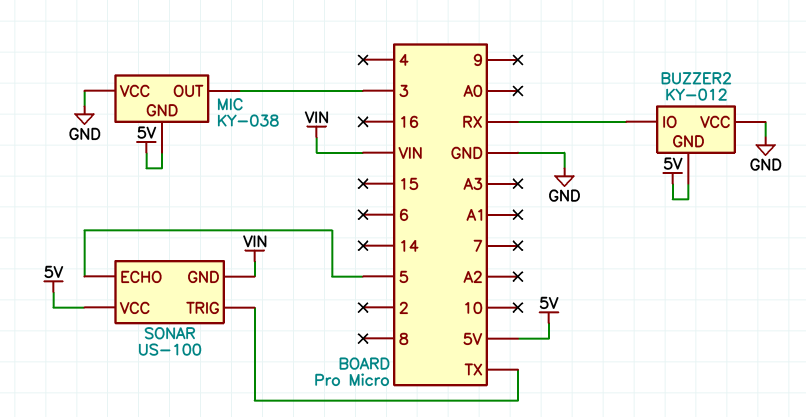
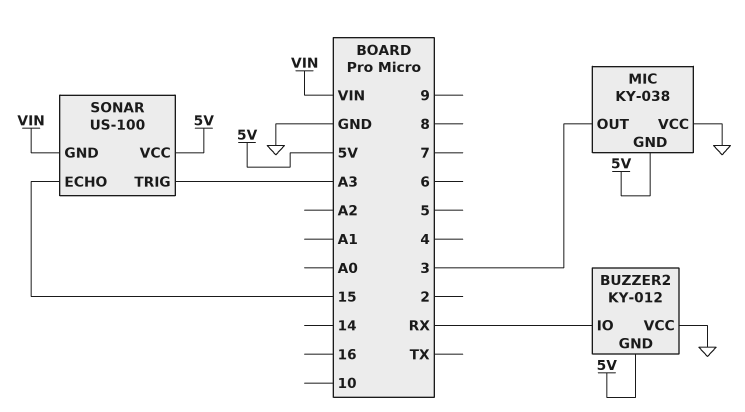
SONAR pin ECHO: 5 -> 15
SONAR pin TRIG: TX -> A3

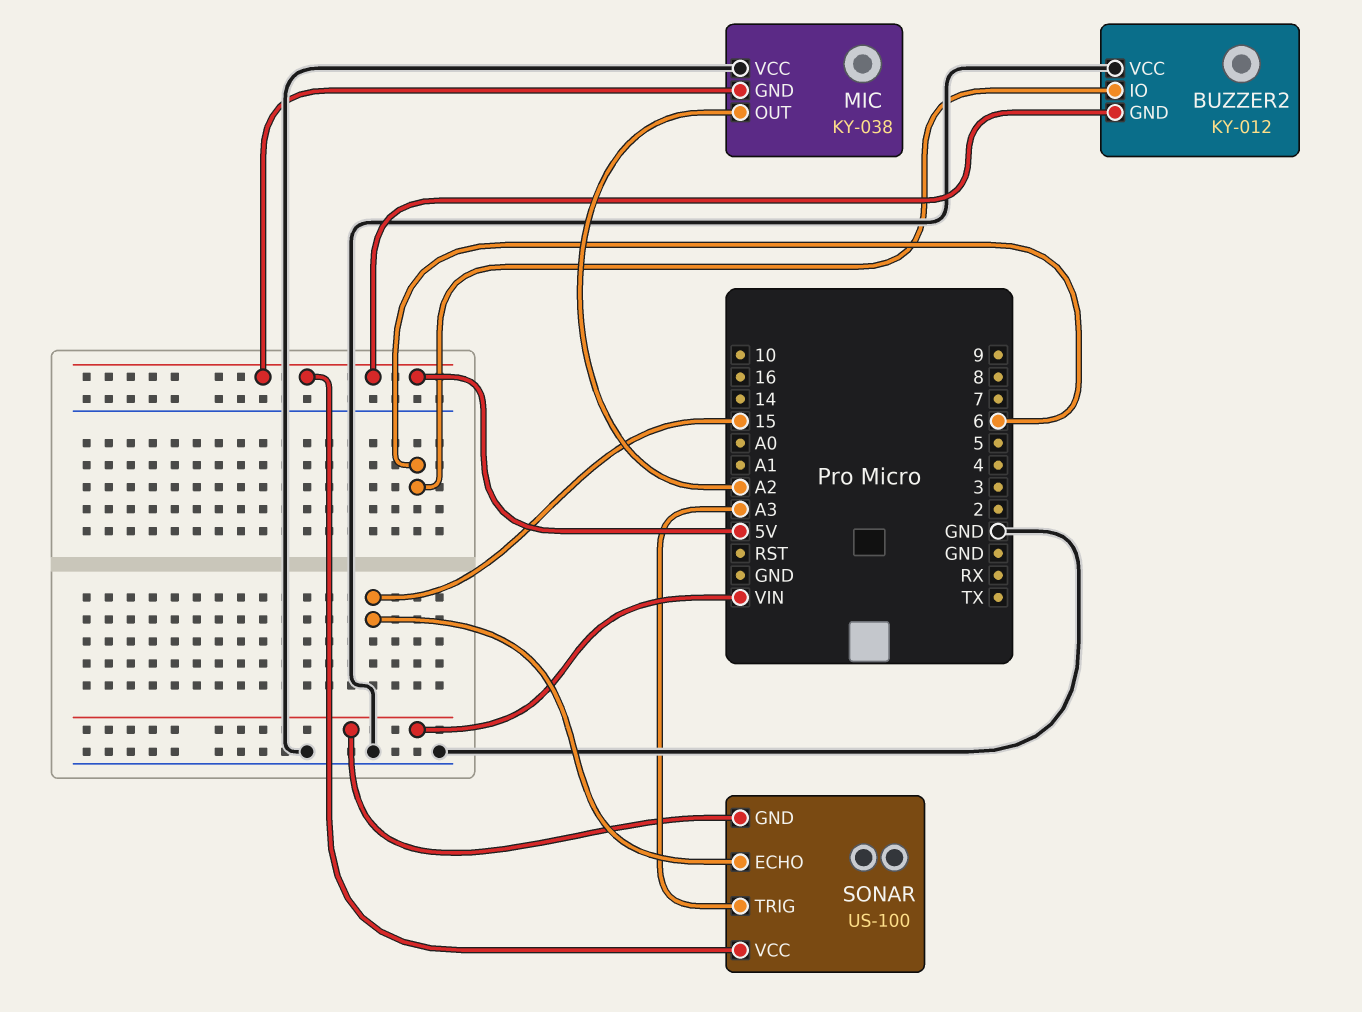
BUZZER2 pin IO: RX -> 6
MIC pin OUT: 3 -> A2

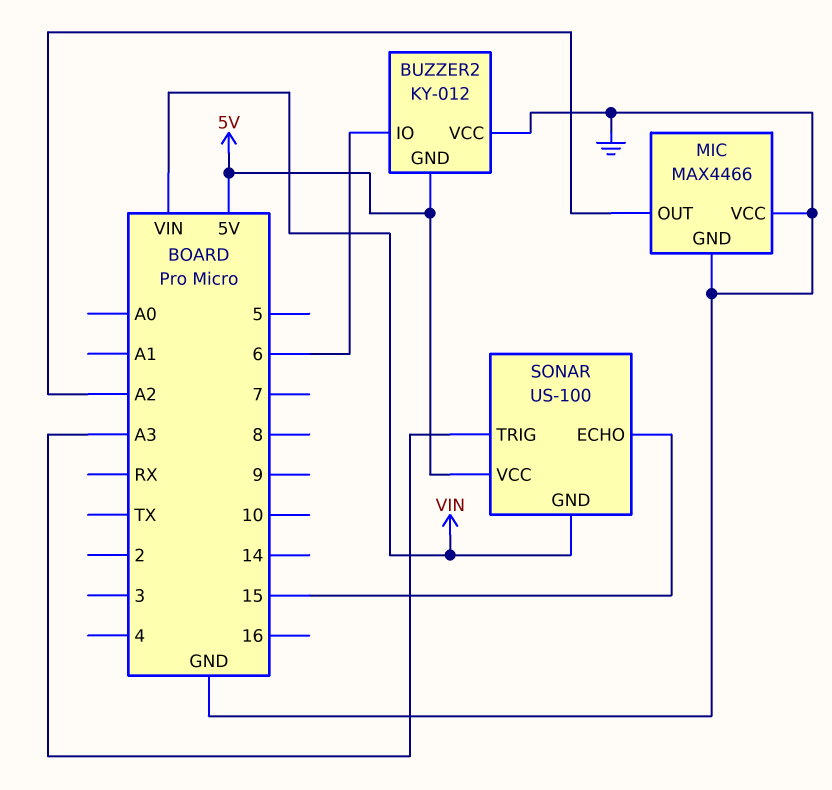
MIC: KY-038 -> MAX4466
MIC pin GND: 5V -> GND

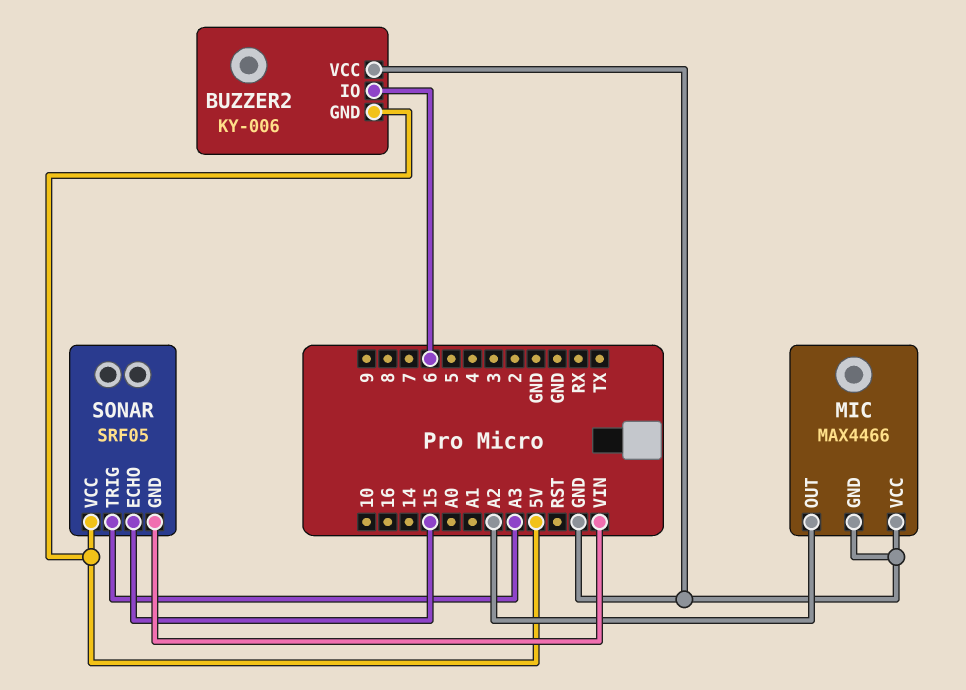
BUZZER2: KY-012 -> KY-006
SONAR: US-100 -> SRF05

